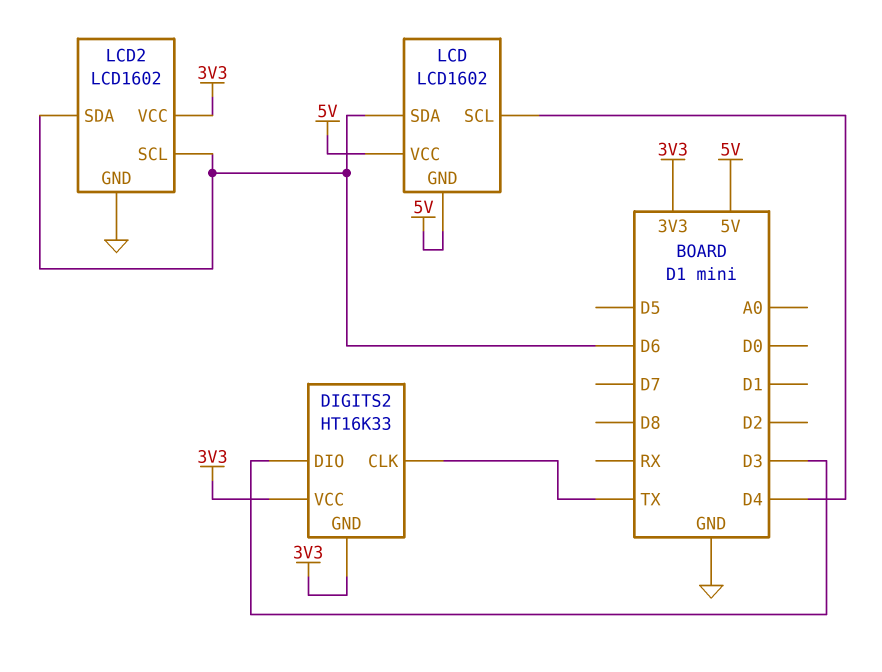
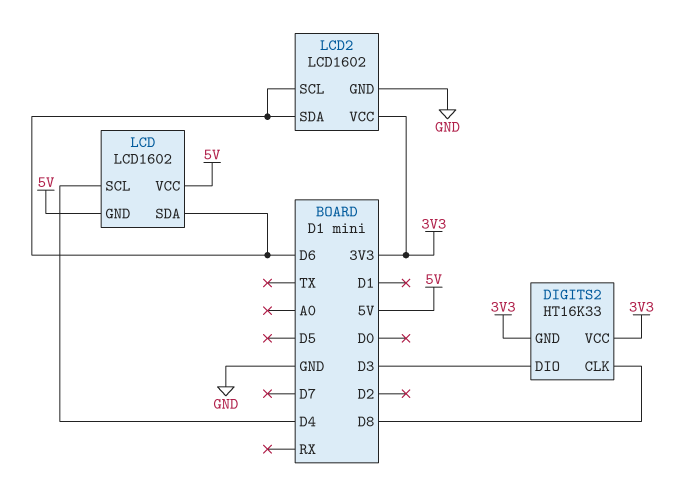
DIGITS2 pin CLK: TX -> D8

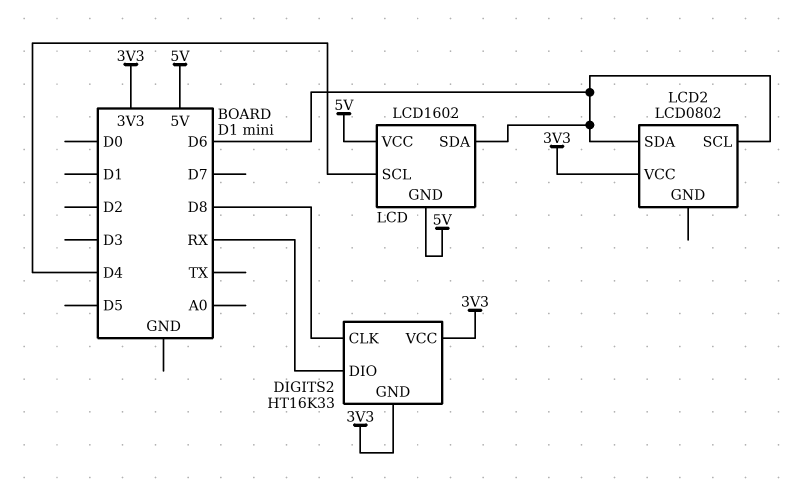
DIGITS2 pin DIO: D3 -> RX
LCD2: LCD1602 -> LCD0802
LCD2 pin GND: GND -> none

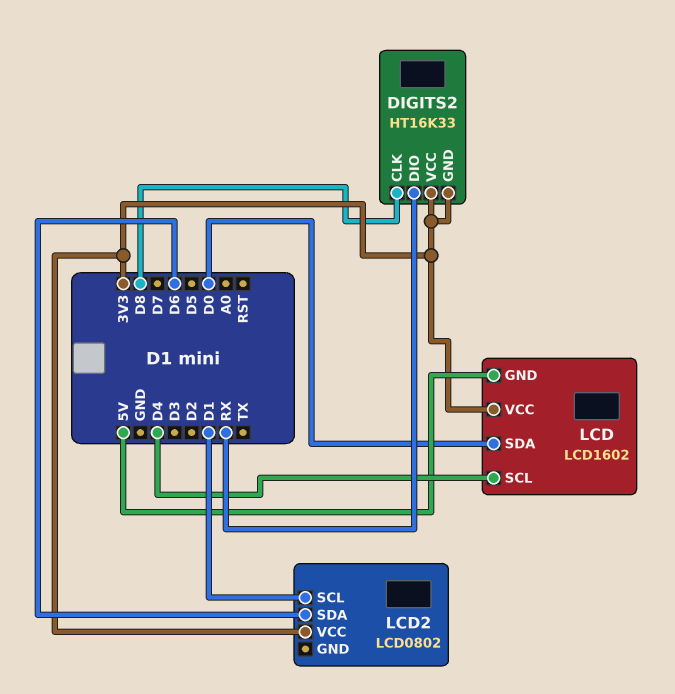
LCD pin SDA: D6 -> D0
LCD pin VCC: 5V -> 3V3
LCD2 pin SCL: D6 -> D1

